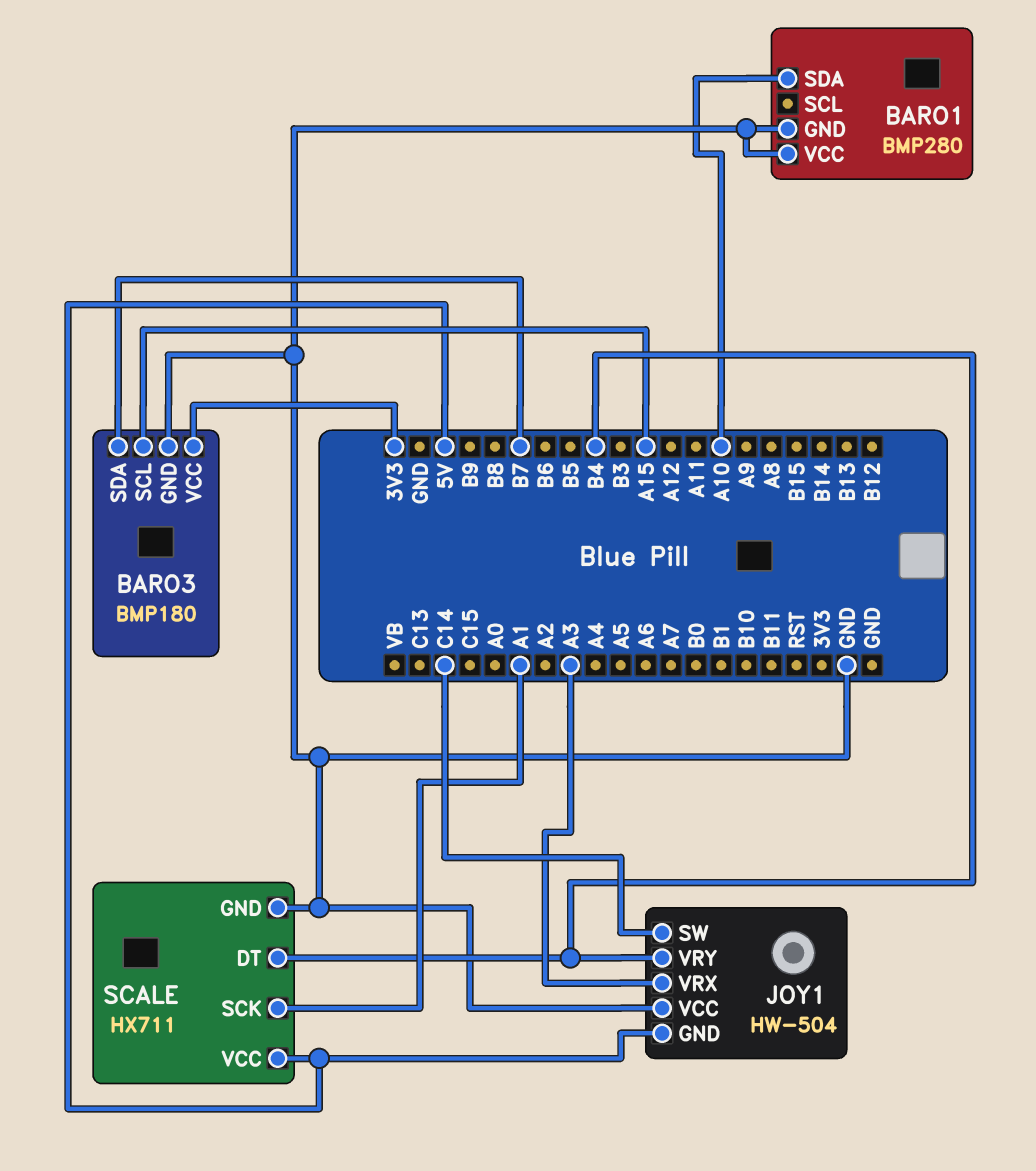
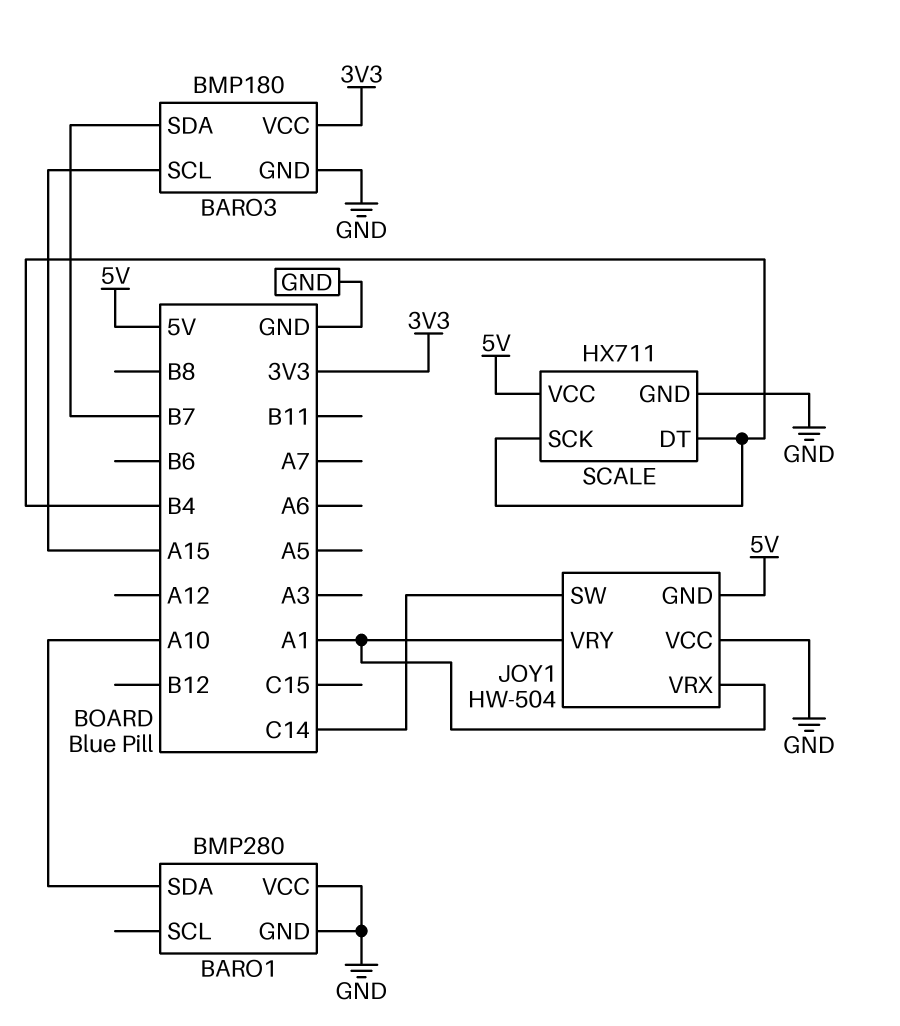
JOY1 pin VRX: A3 -> A1
JOY1 pin VRY: B4 -> A1
SCALE pin SCK: A1 -> B4

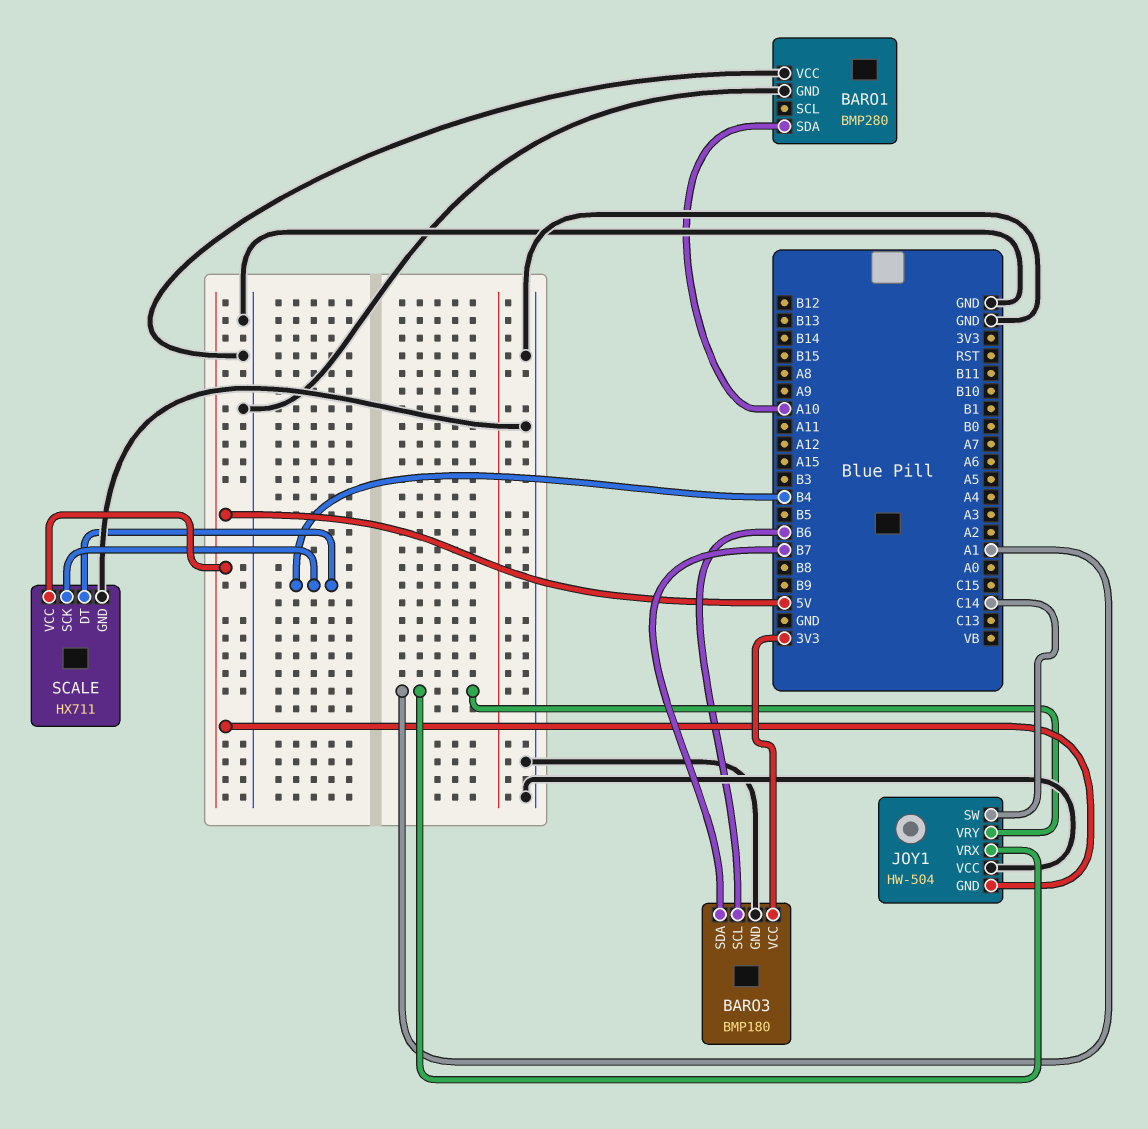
BARO3 pin SCL: A15 -> B6

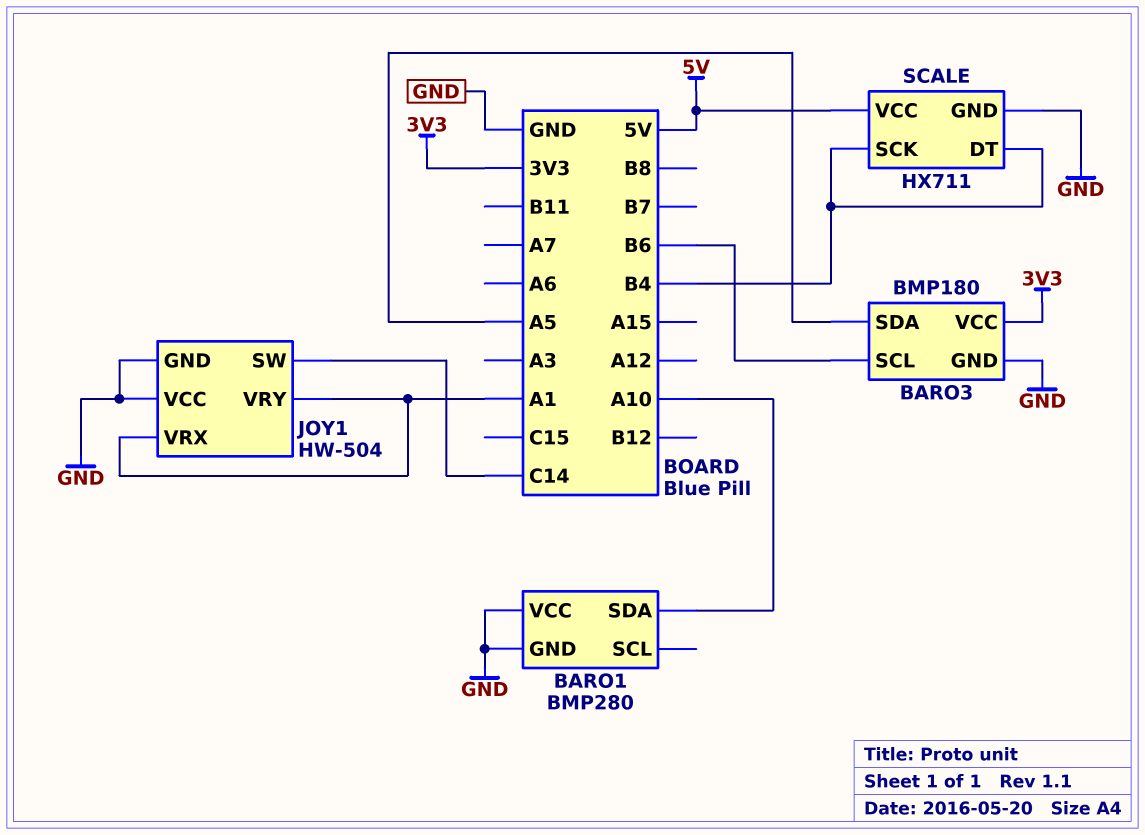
BARO3 pin SDA: B7 -> A5
JOY1 pin GND: 5V -> GND

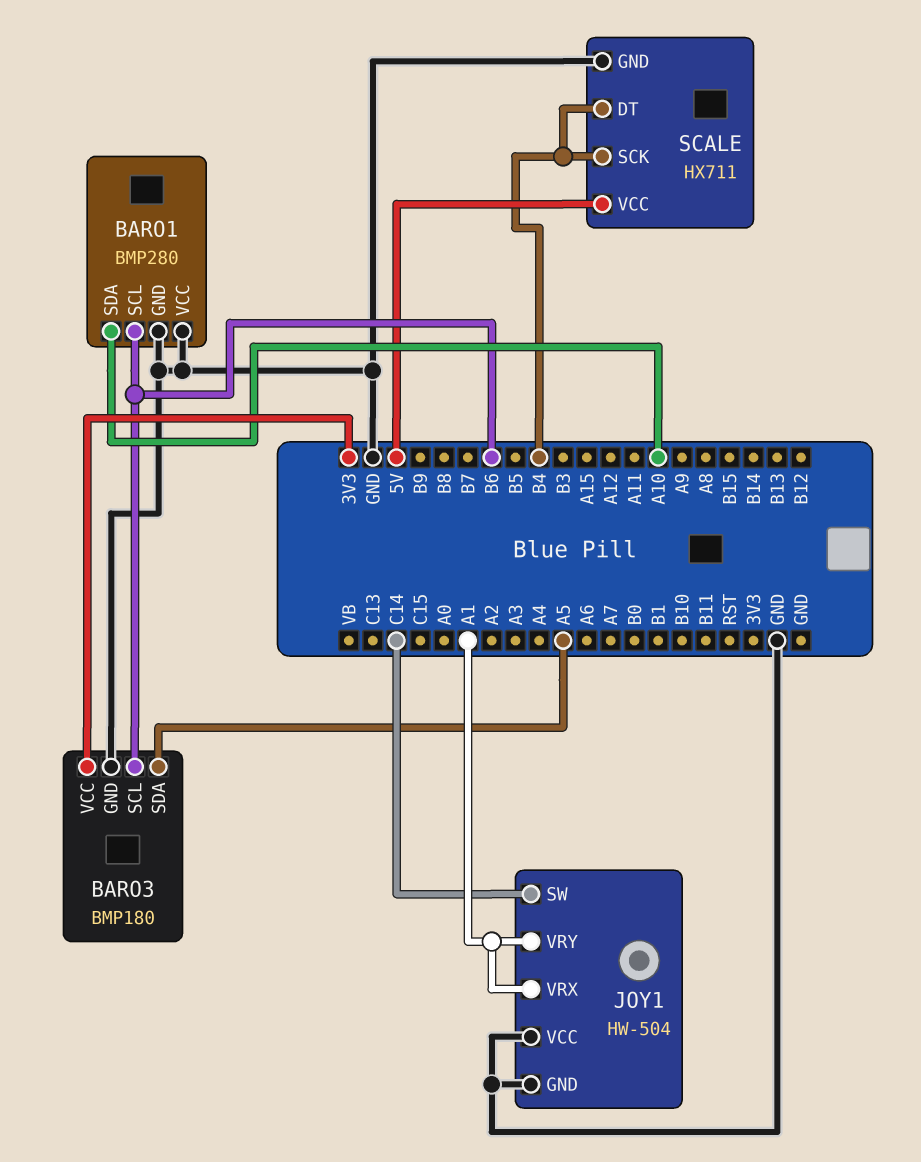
BARO1 pin SCL: none -> B6

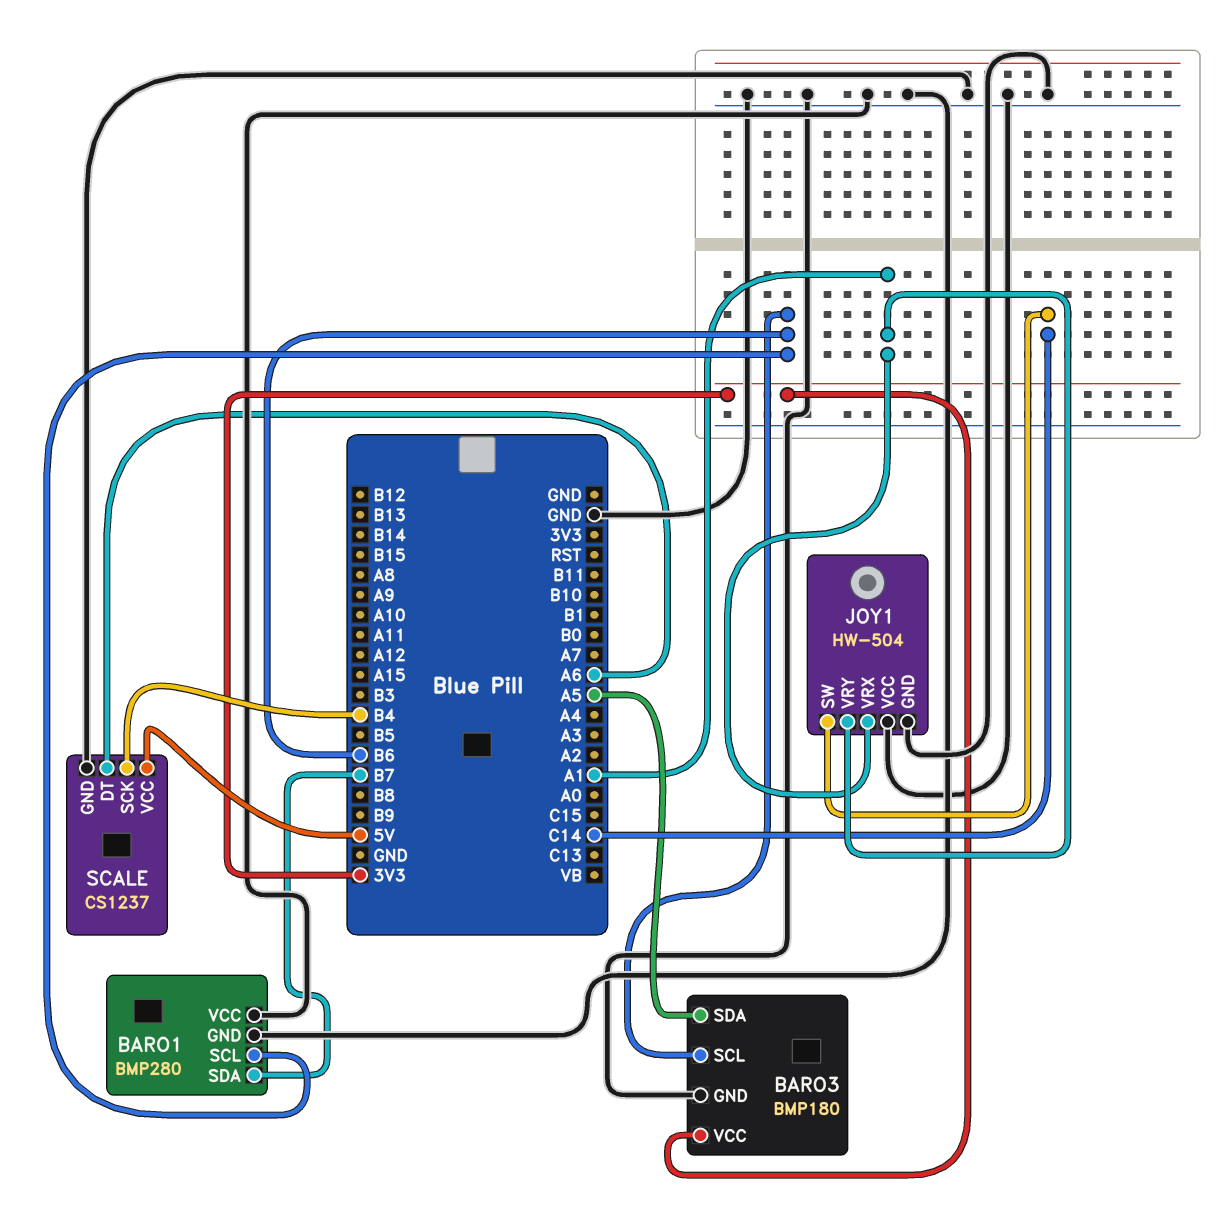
BARO1 pin SDA: A10 -> B7
SCALE: HX711 -> CS1237
SCALE pin DT: B4 -> A6

